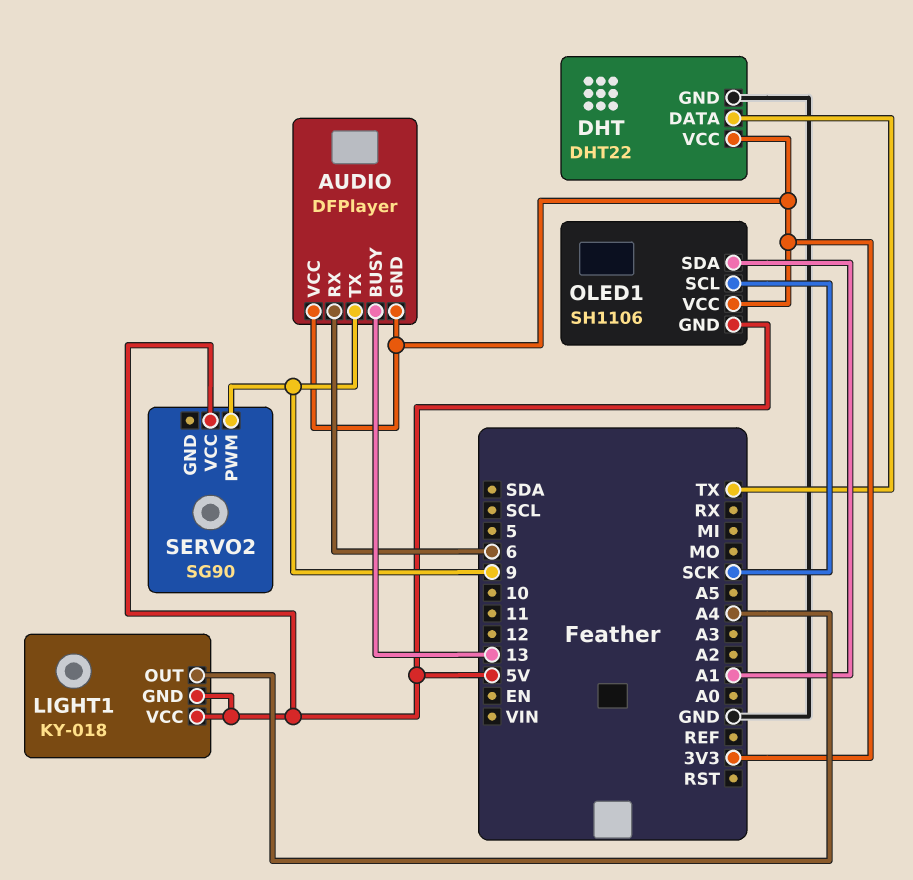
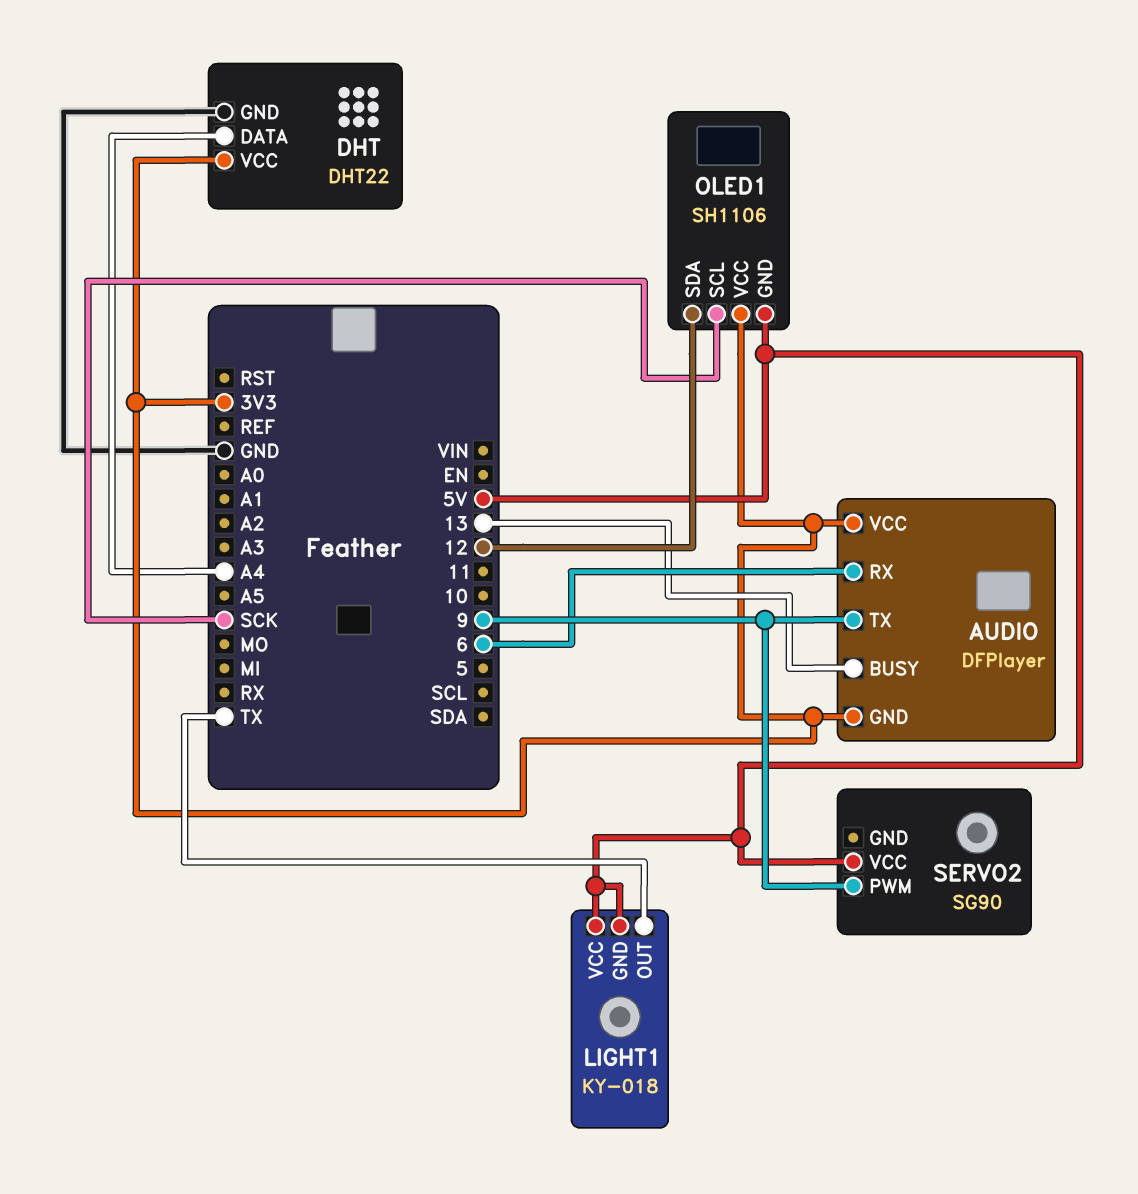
DHT pin DATA: TX -> A4
LIGHT1 pin OUT: A4 -> TX
OLED1 pin SDA: A1 -> 12

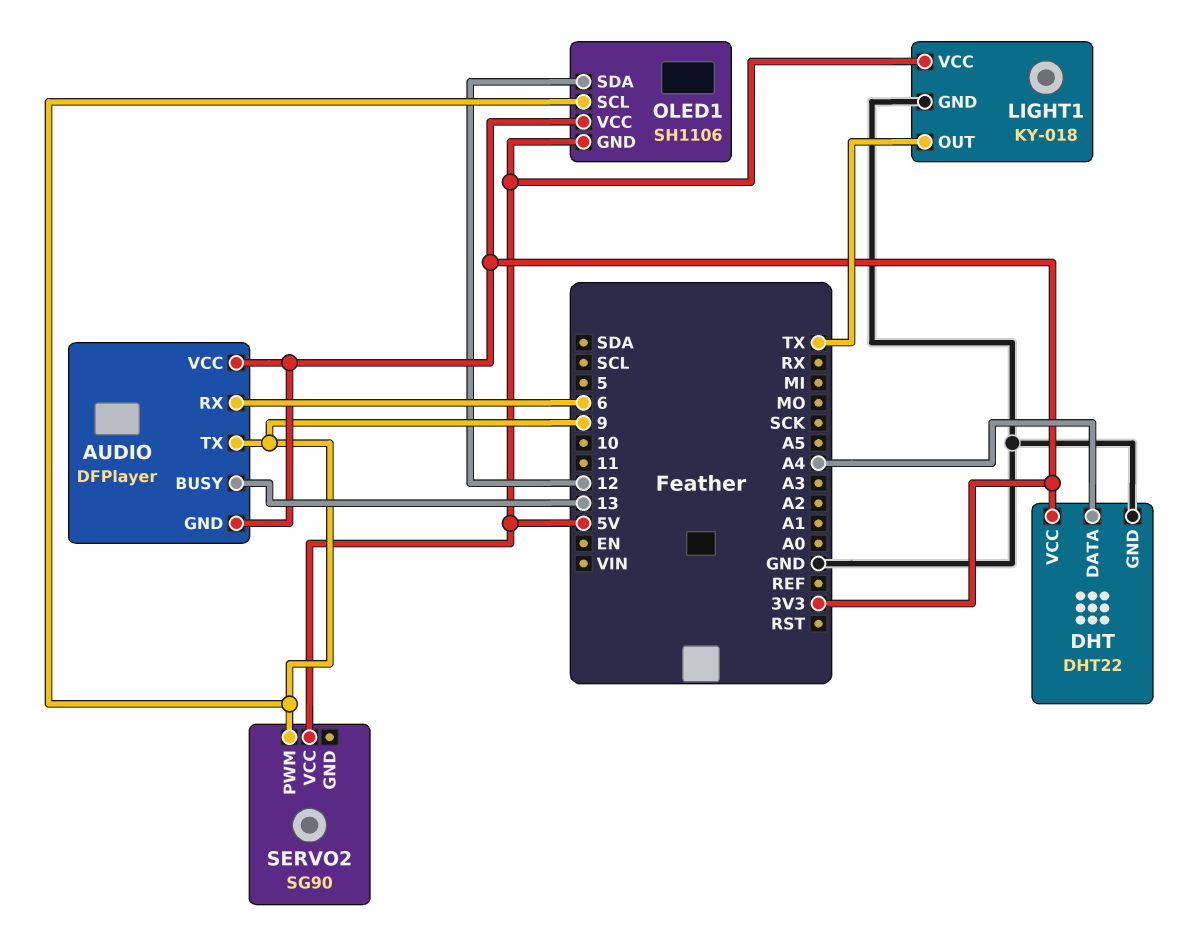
LIGHT1 pin GND: 5V -> GND
OLED1 pin SCL: SCK -> 9

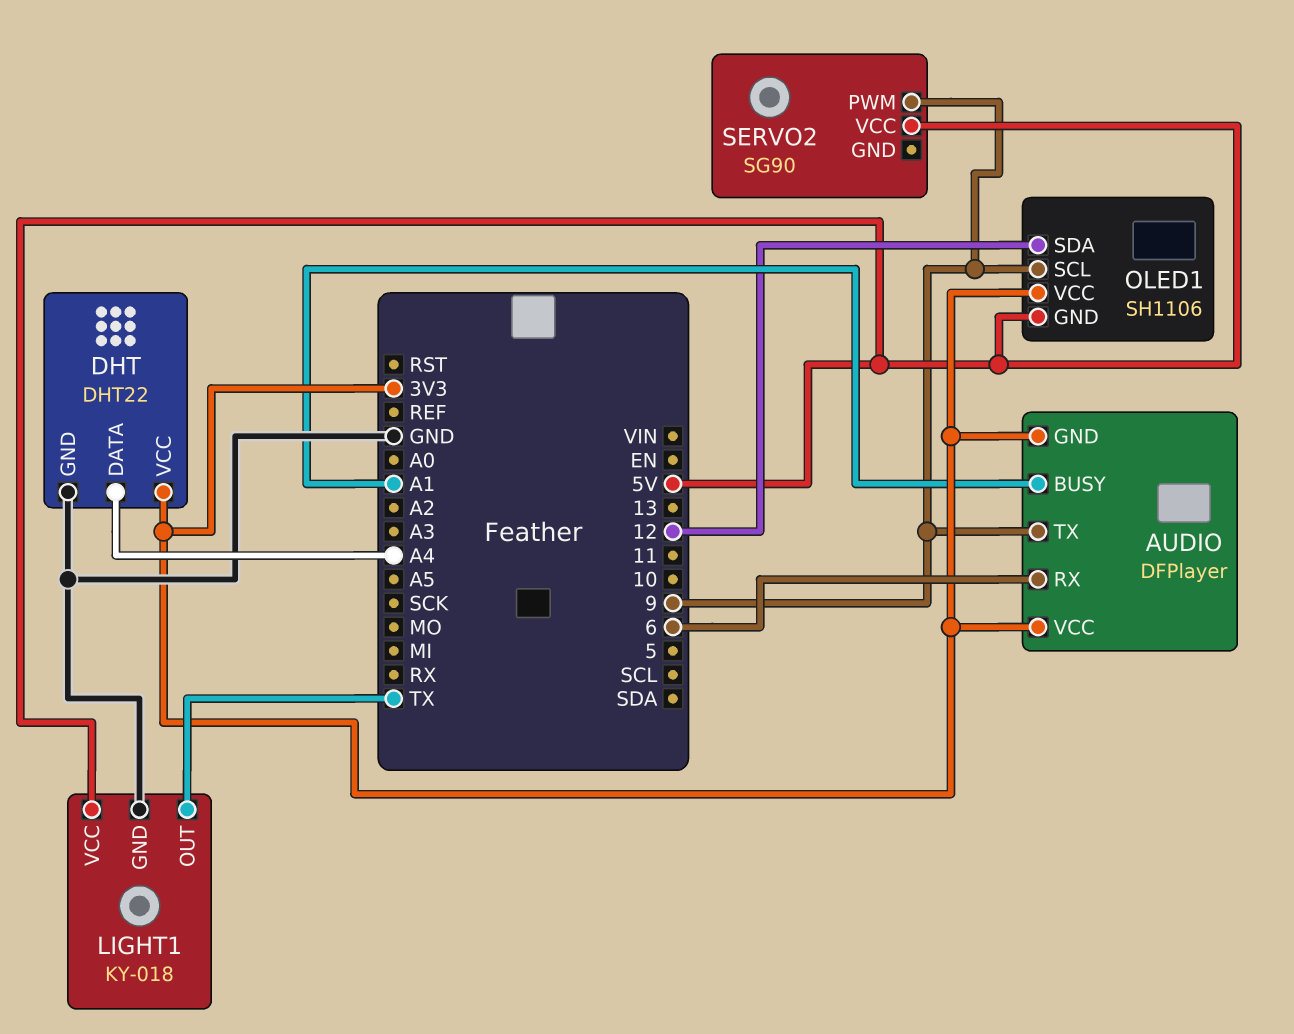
AUDIO pin BUSY: 13 -> A1

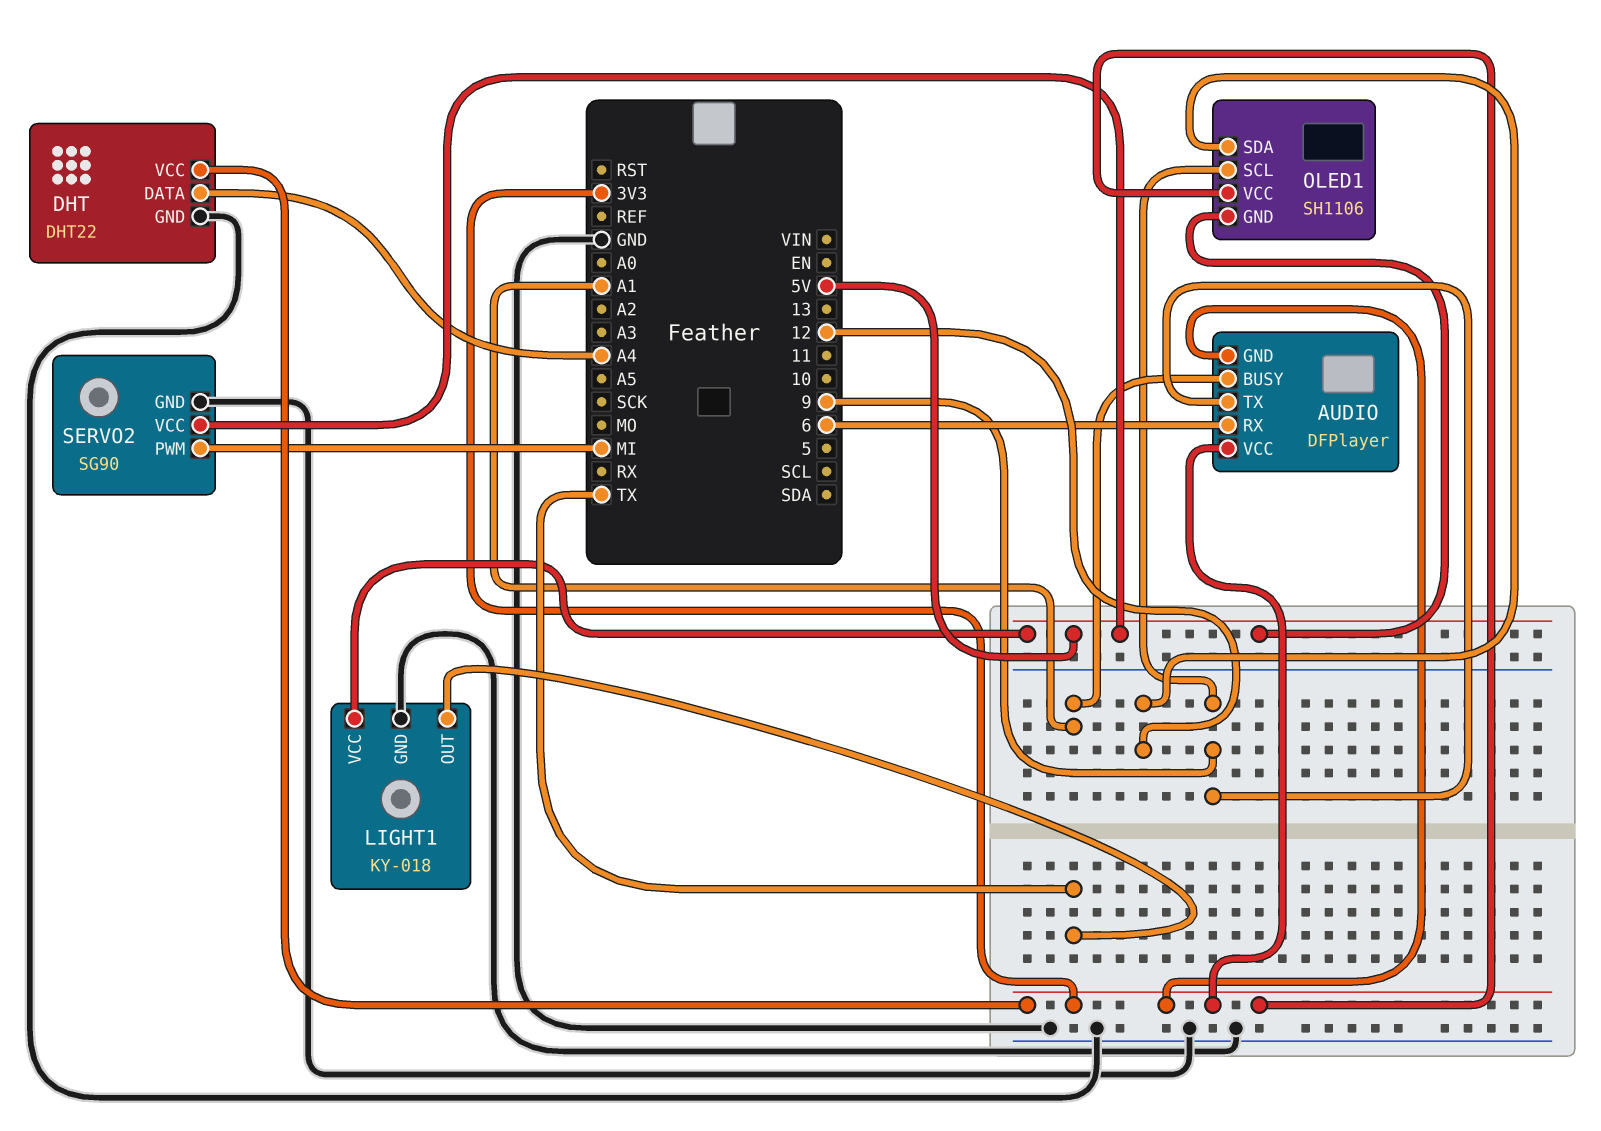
SERVO2 pin GND: none -> GND
SERVO2 pin PWM: 9 -> MI

